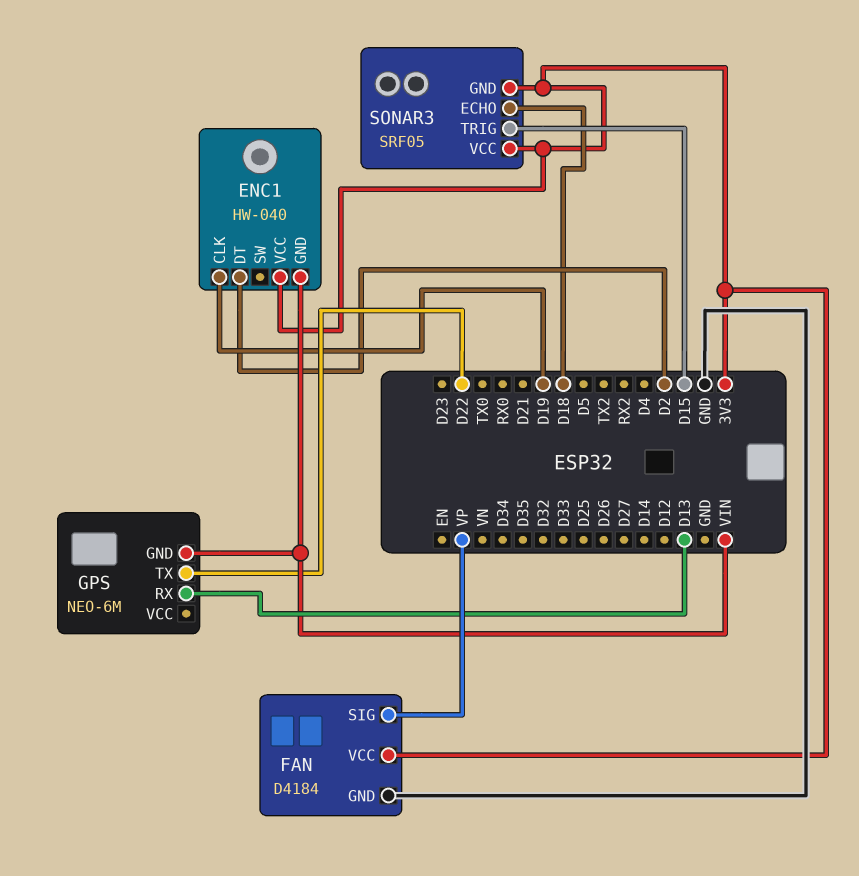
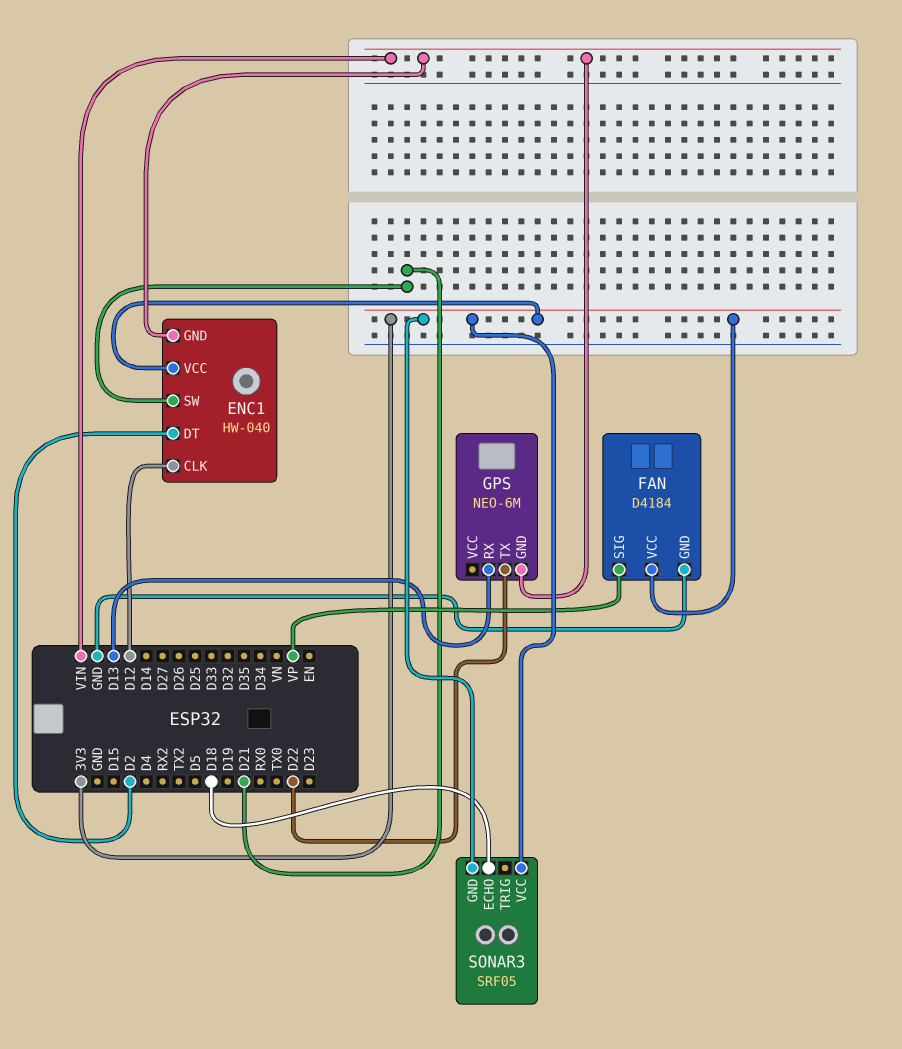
ENC1 pin CLK: D19 -> D12
ENC1 pin SW: none -> D21
SONAR3 pin TRIG: D15 -> none

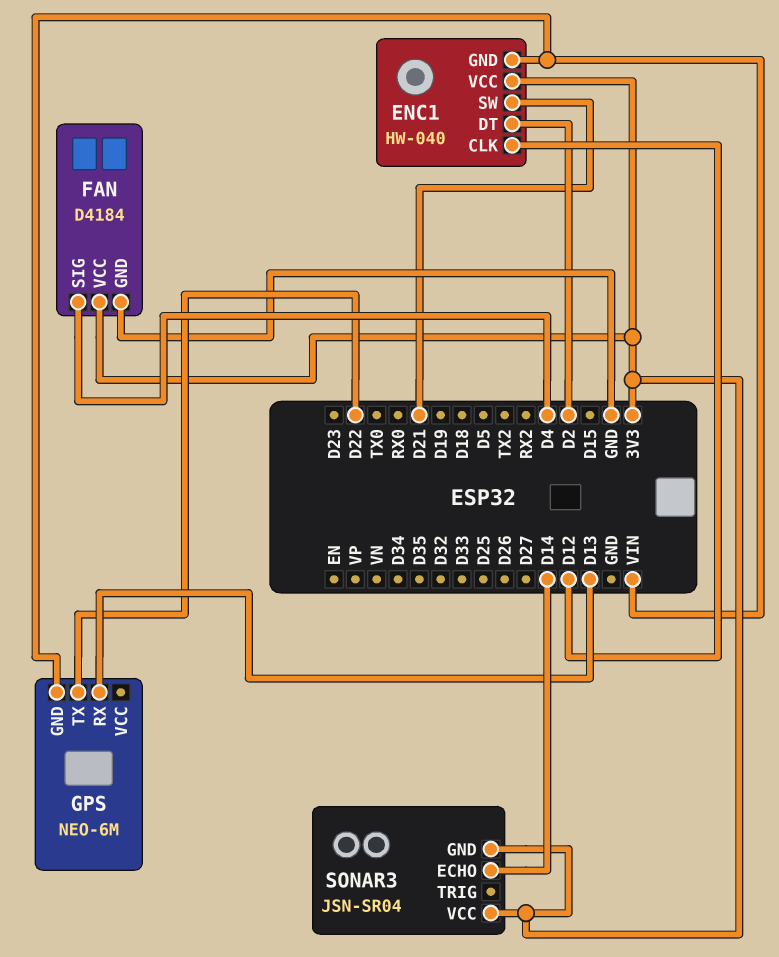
FAN pin SIG: VP -> D4
SONAR3: SRF05 -> JSN-SR04
SONAR3 pin ECHO: D18 -> D14

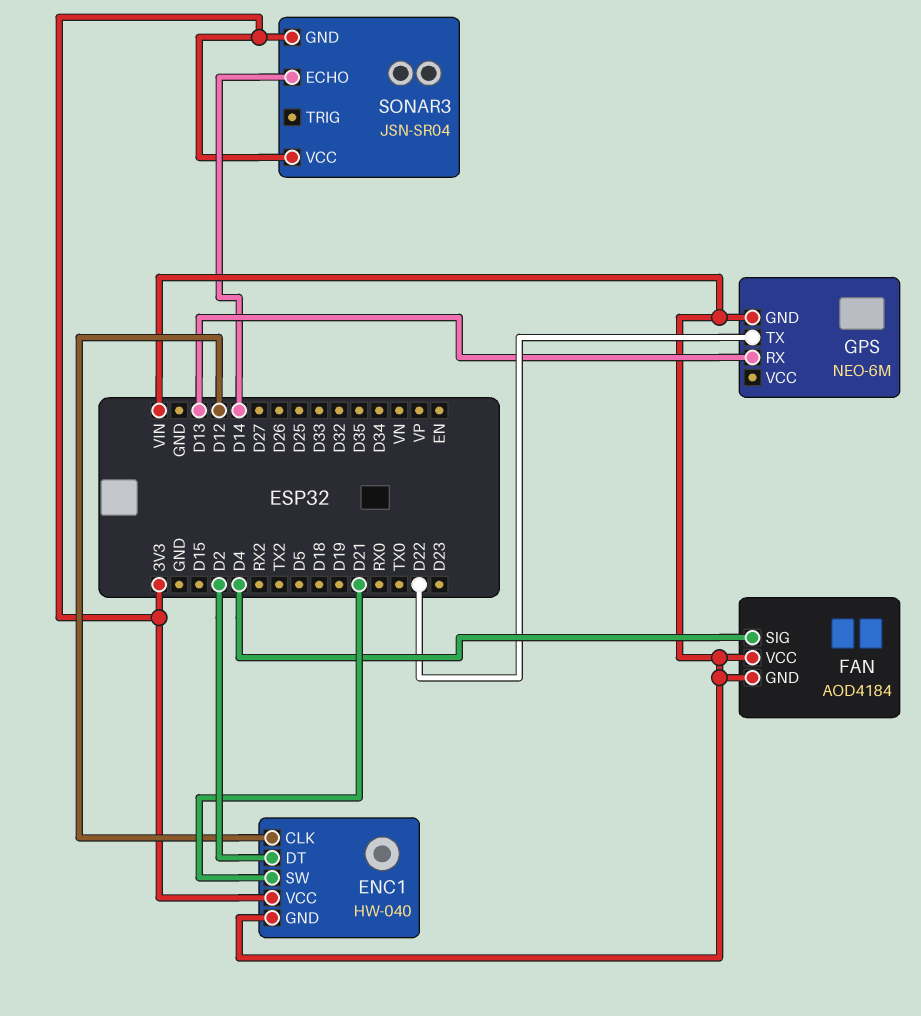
FAN: D4184 -> AOD4184
FAN pin GND: GND -> VIN
FAN pin VCC: 3V3 -> VIN

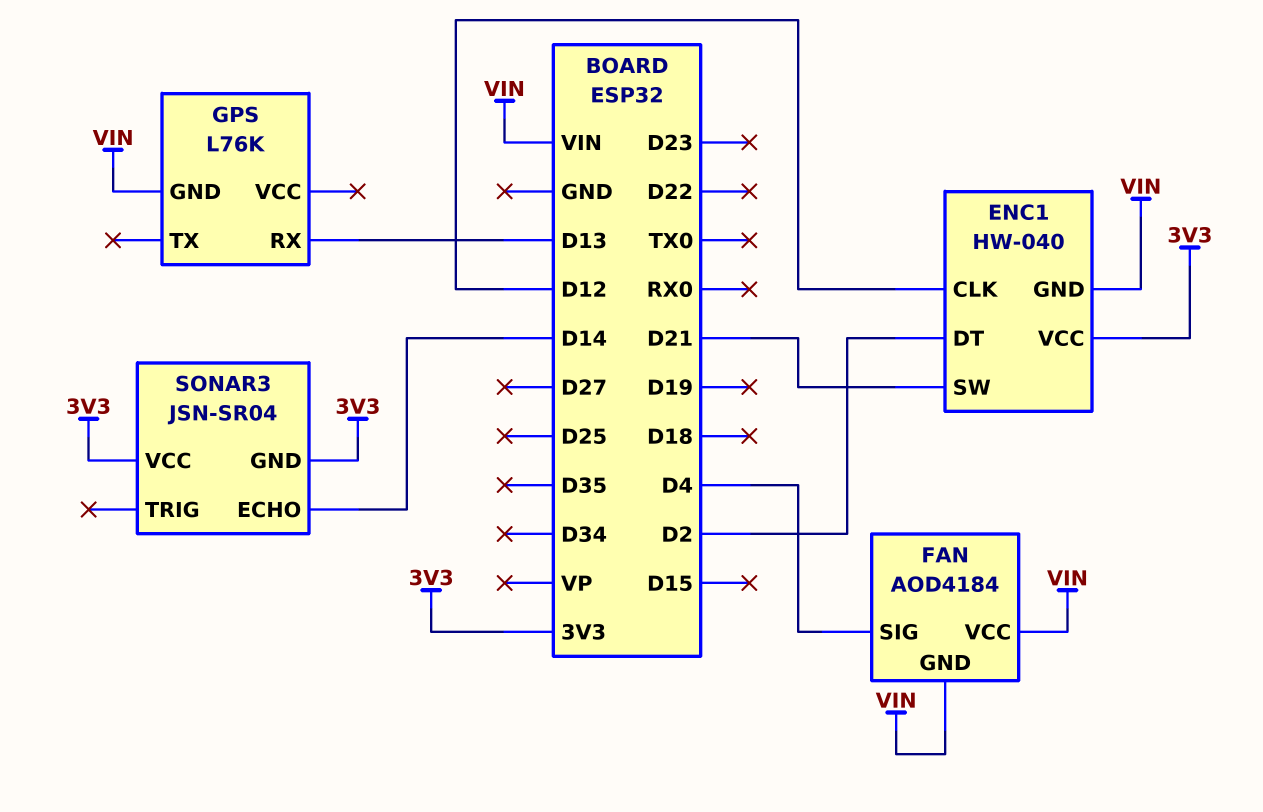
GPS: NEO-6M -> L76K
GPS pin TX: D22 -> none

